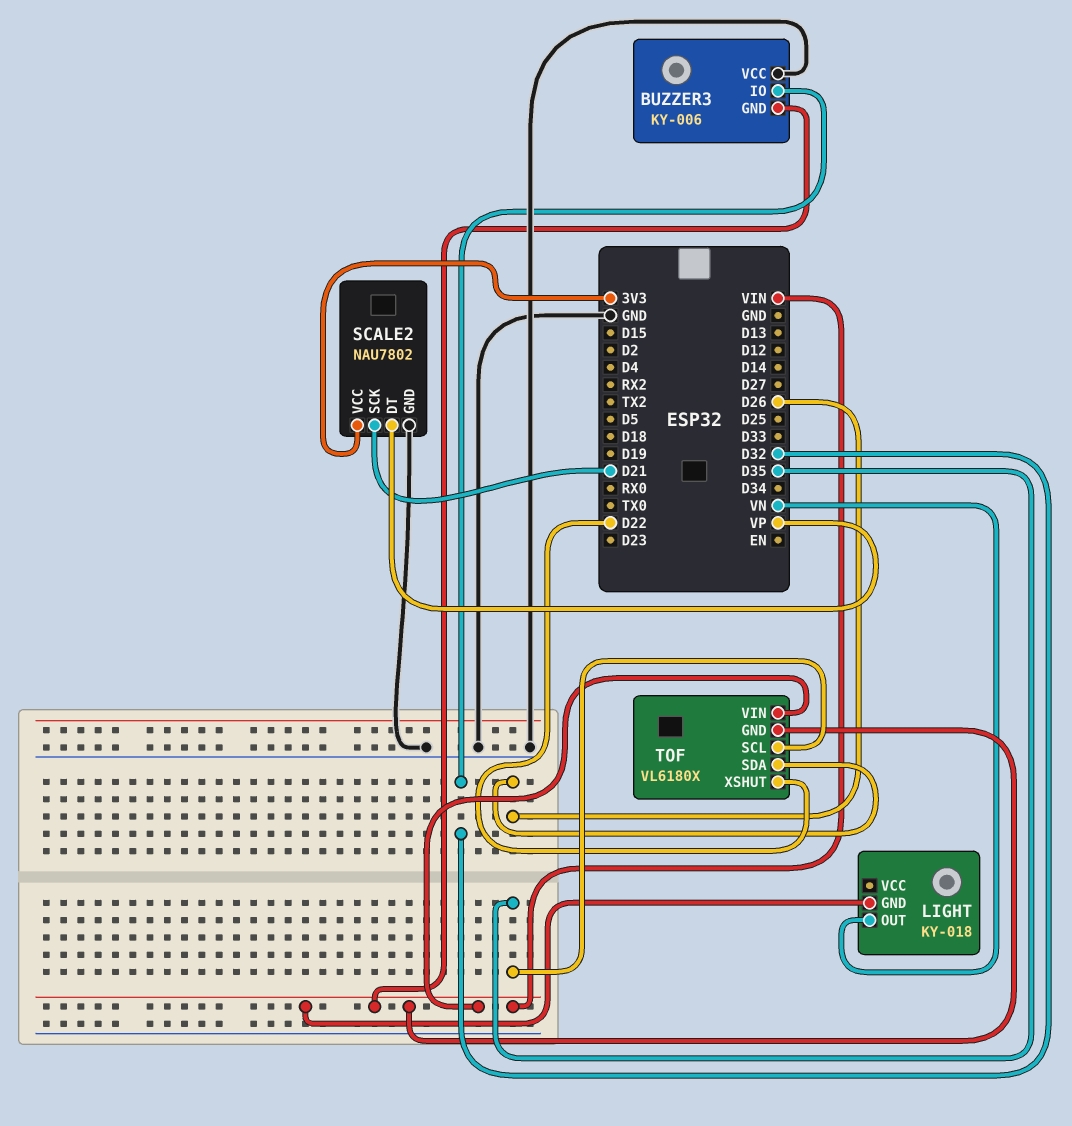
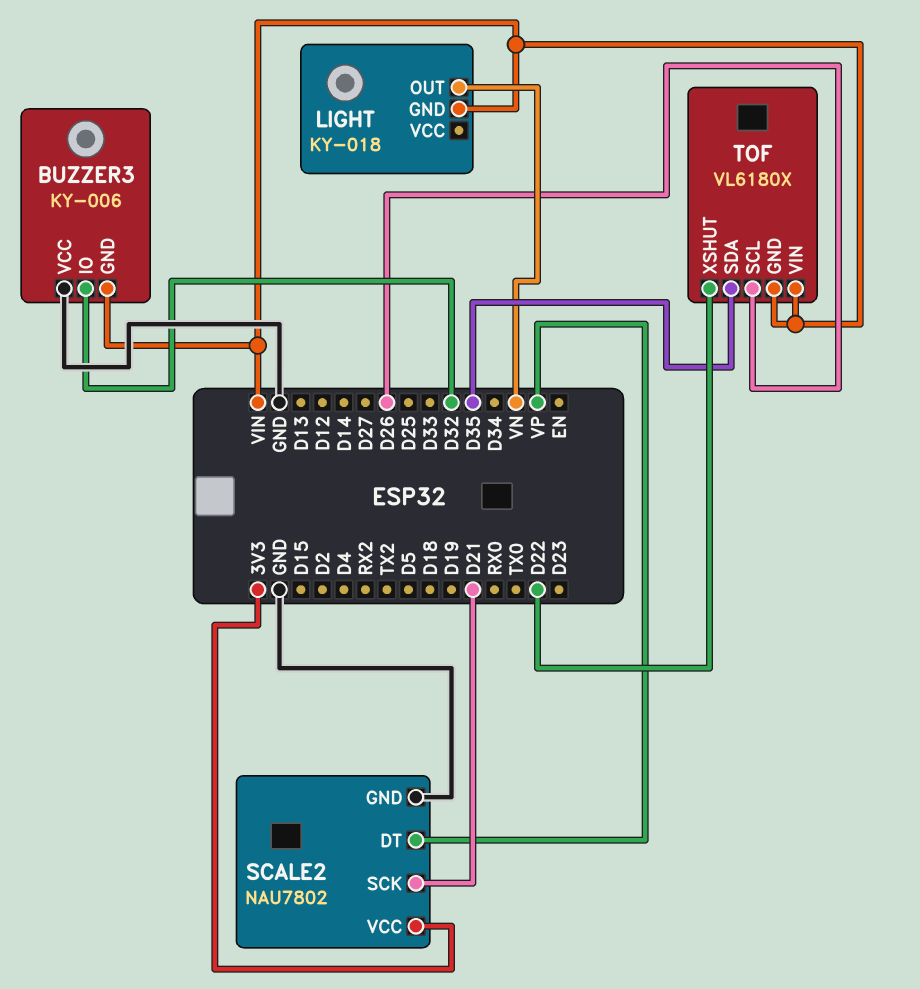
TOF pin SCL: D35 -> D26
TOF pin SDA: D26 -> D35

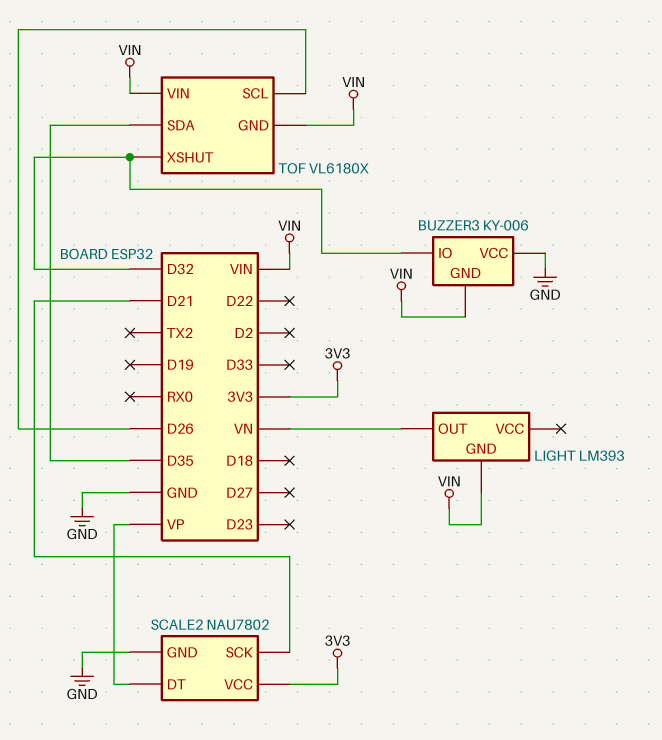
LIGHT: KY-018 -> LM393
TOF pin XSHUT: D22 -> D32

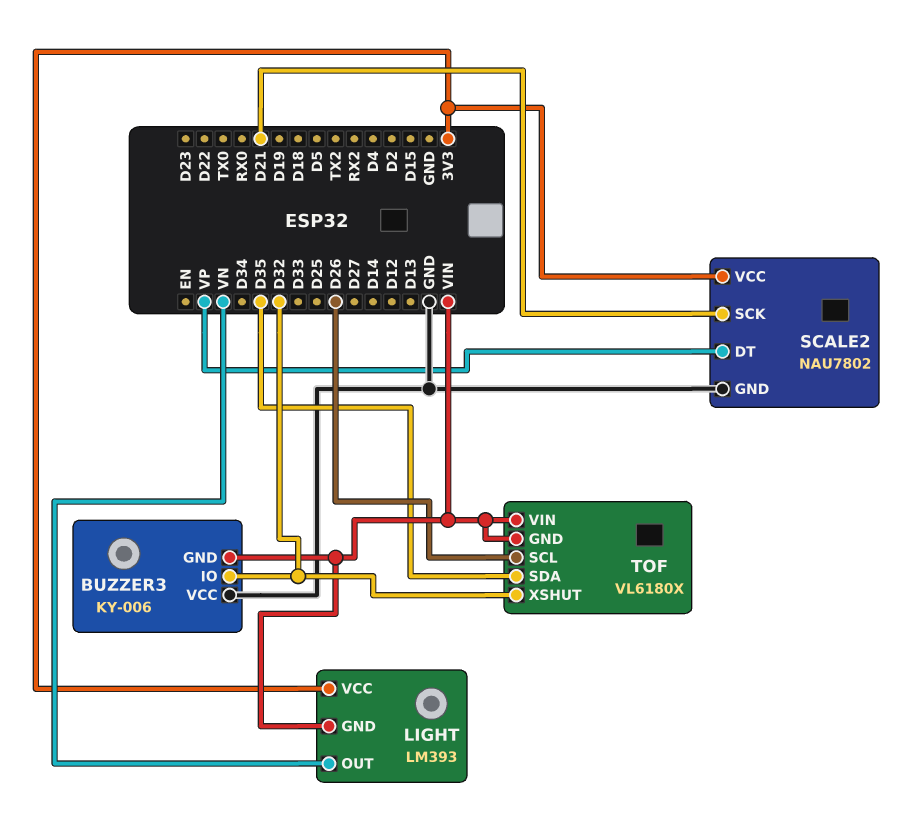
LIGHT pin VCC: none -> 3V3

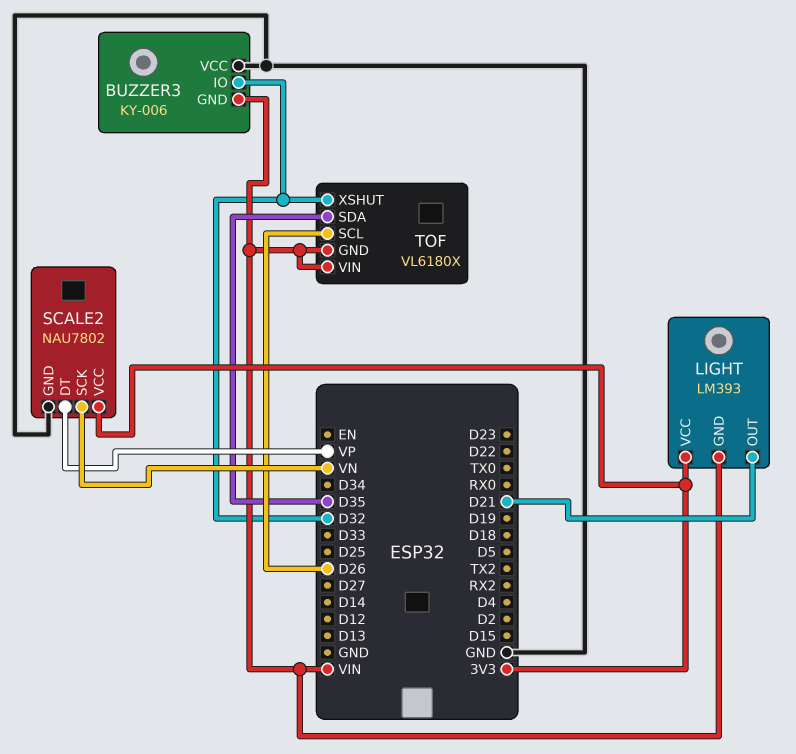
LIGHT pin OUT: VN -> D21
SCALE2 pin SCK: D21 -> VN

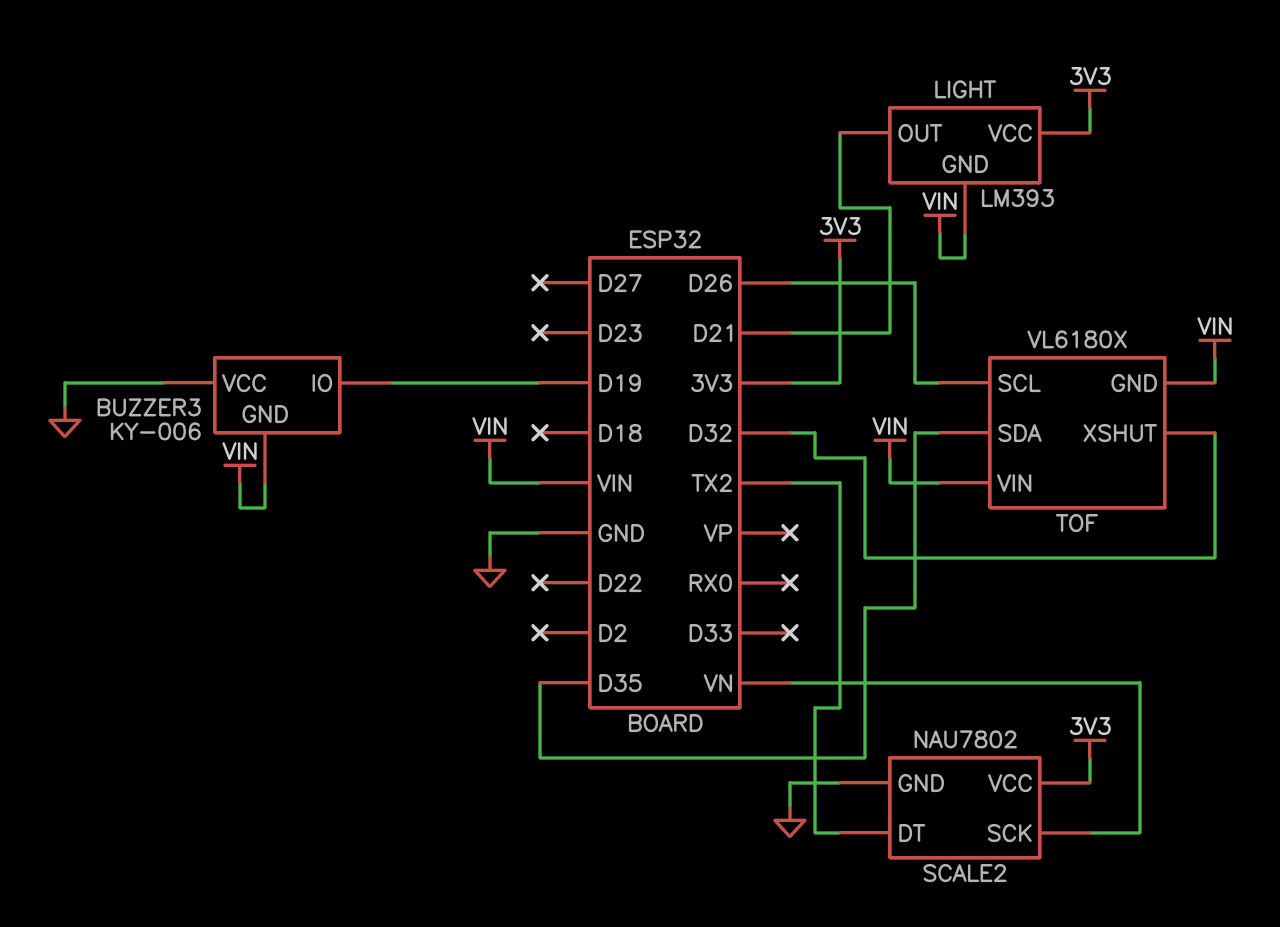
BUZZER3 pin IO: D32 -> D19
SCALE2 pin DT: VP -> TX2

